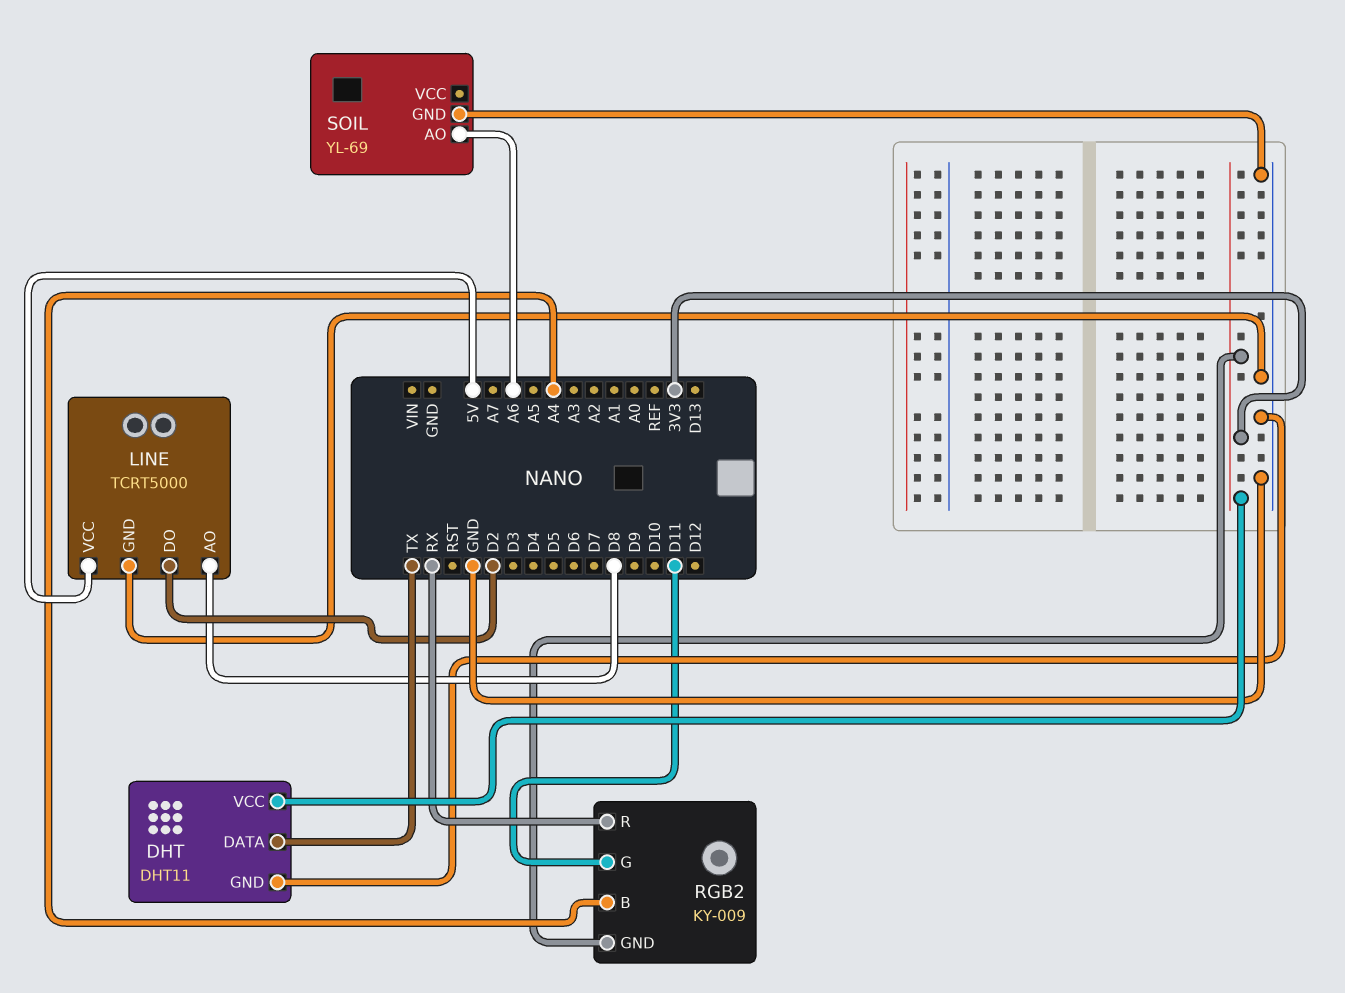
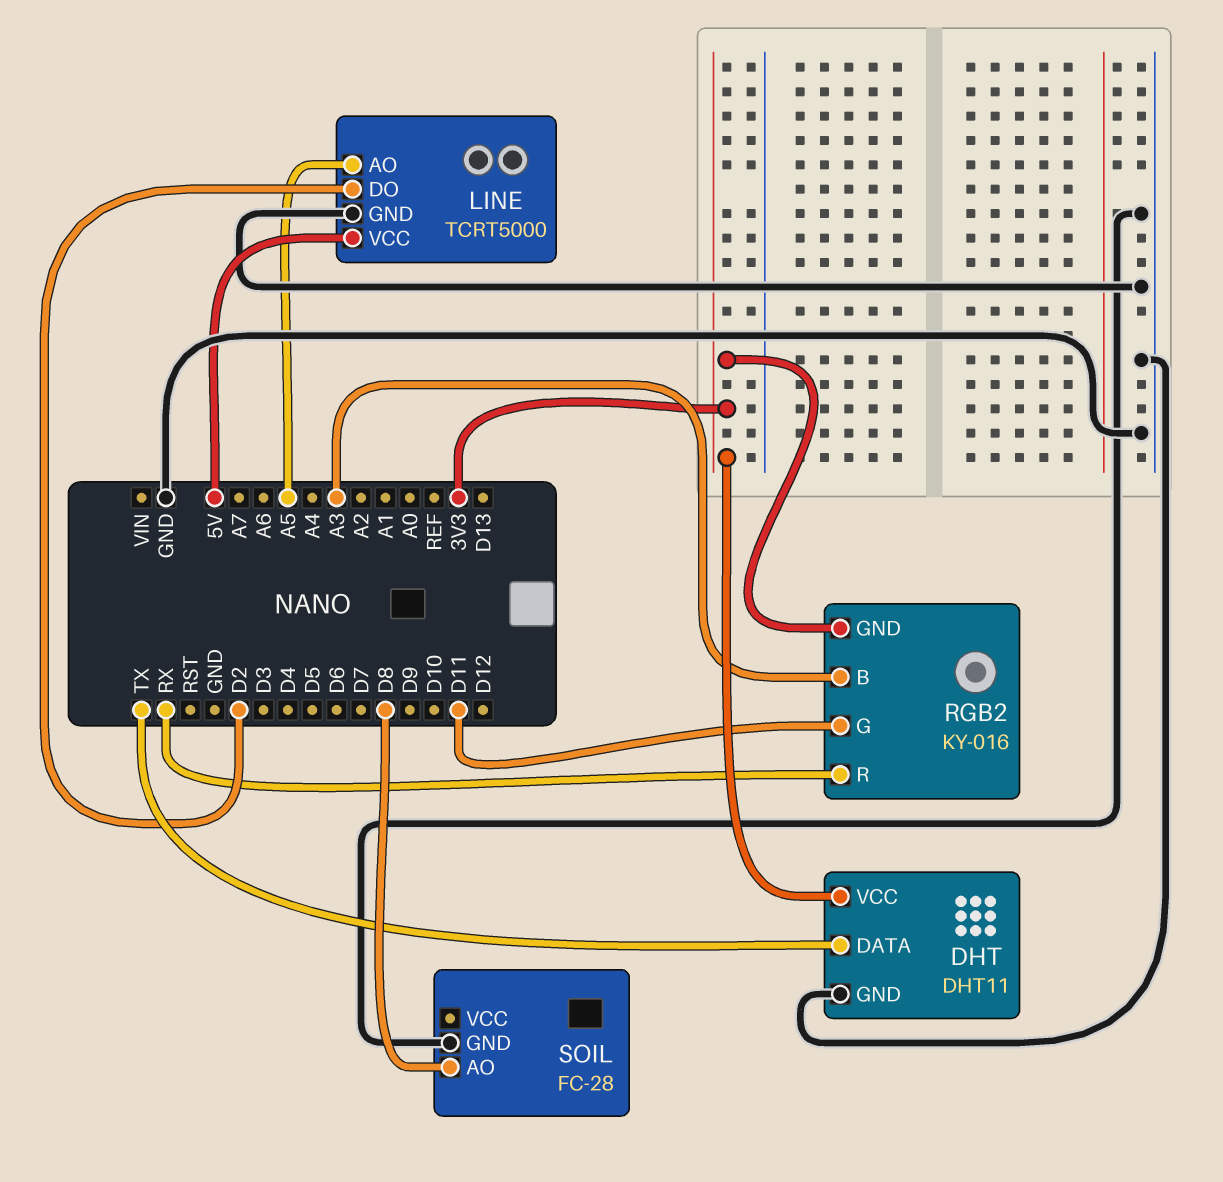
LINE pin AO: D8 -> A5
RGB2: KY-009 -> KY-016
RGB2 pin B: A4 -> A3
SOIL: YL-69 -> FC-28
SOIL pin AO: A6 -> D8

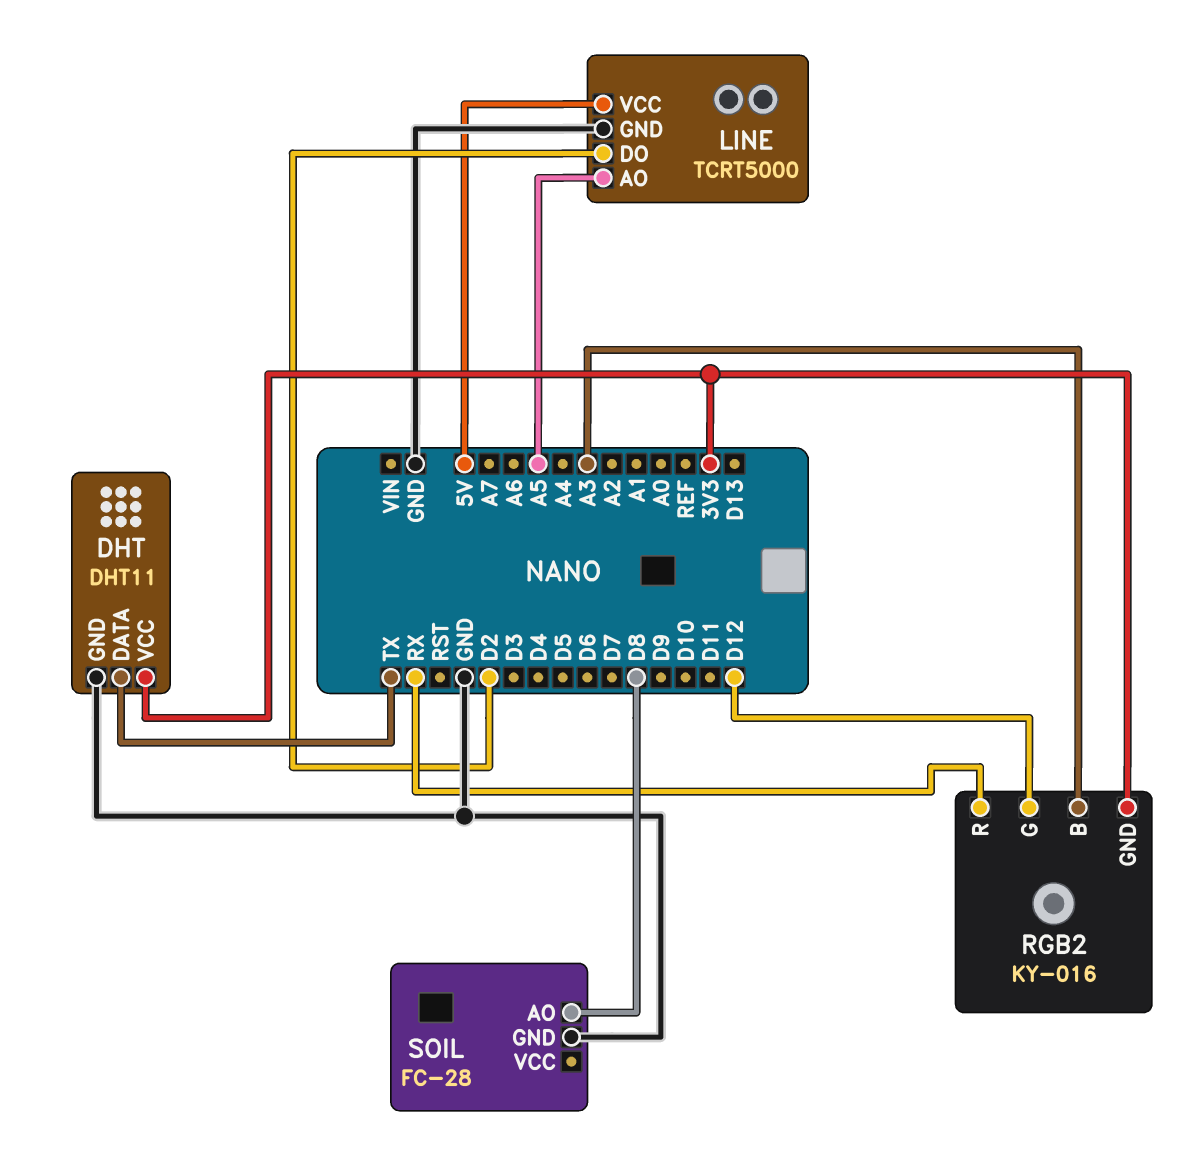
RGB2 pin G: D11 -> D12

